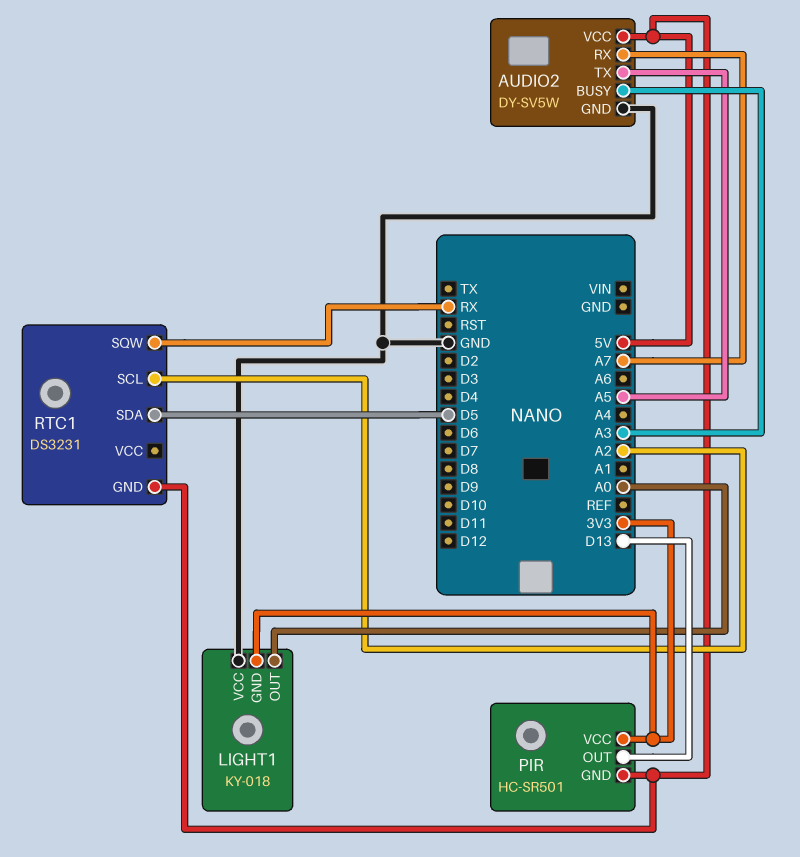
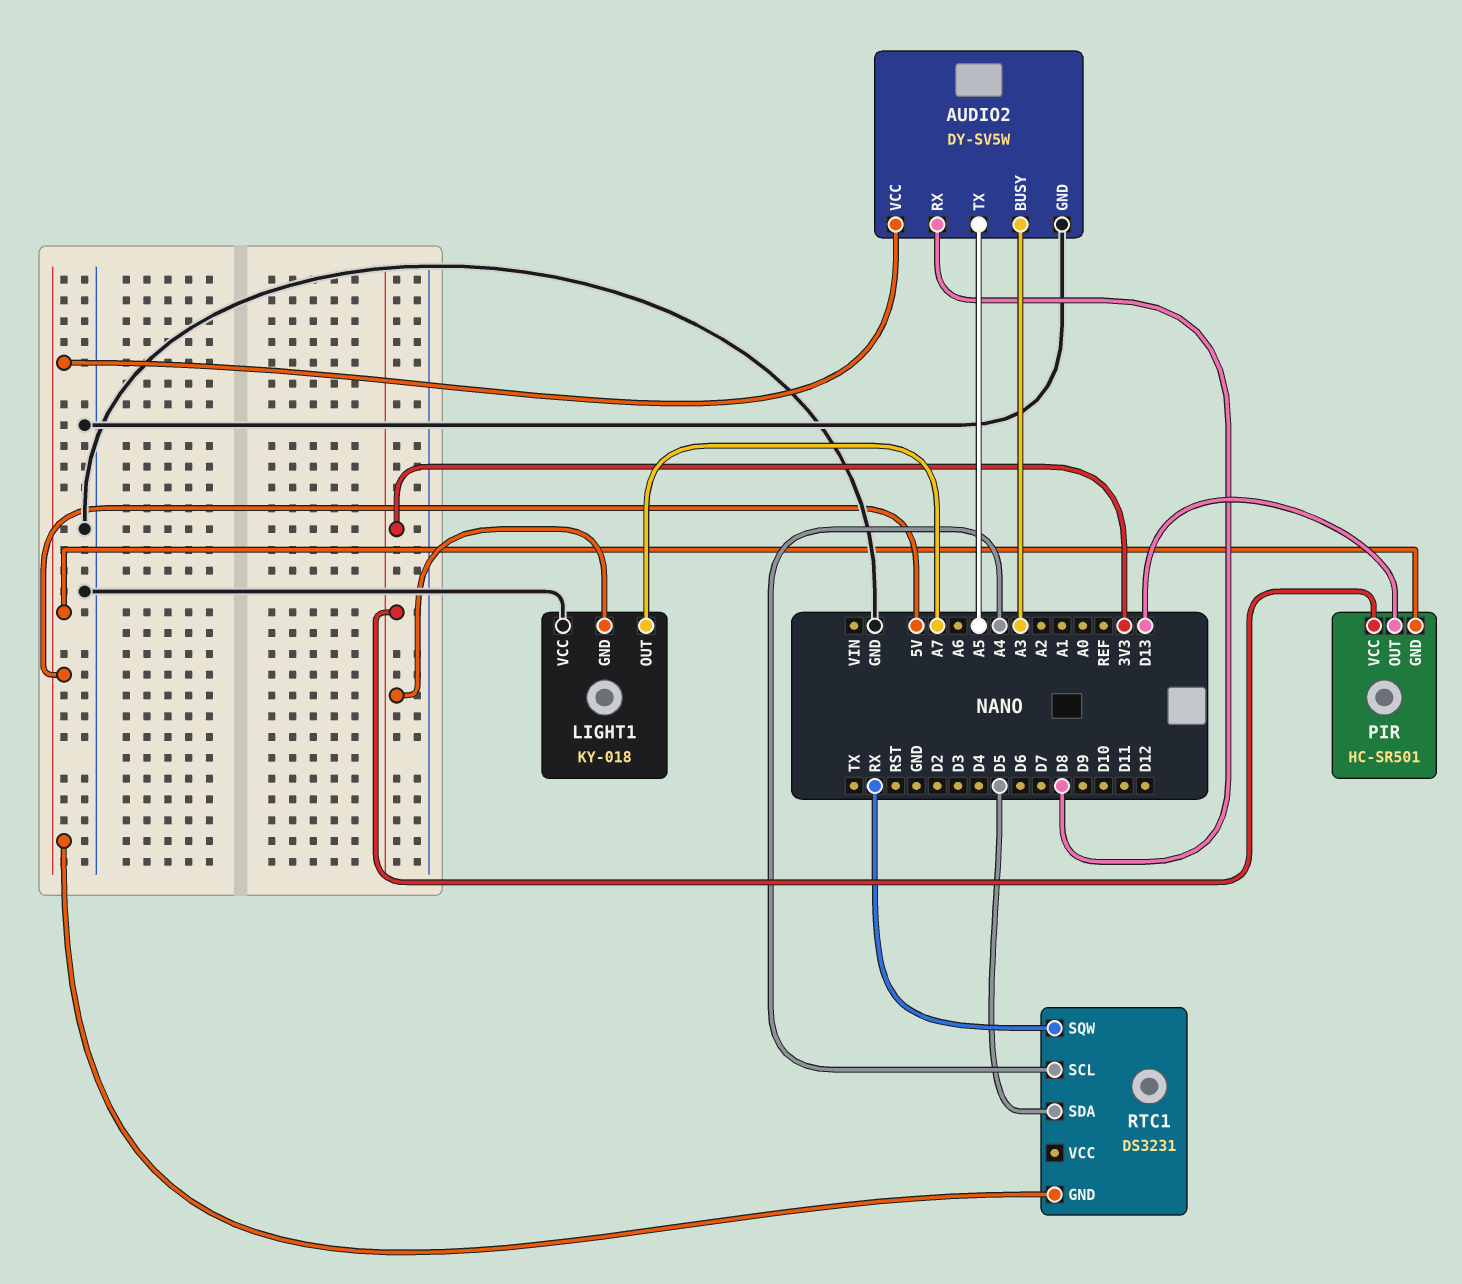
AUDIO2 pin RX: A7 -> D8
LIGHT1 pin OUT: A0 -> A7
RTC1 pin SCL: A2 -> A4

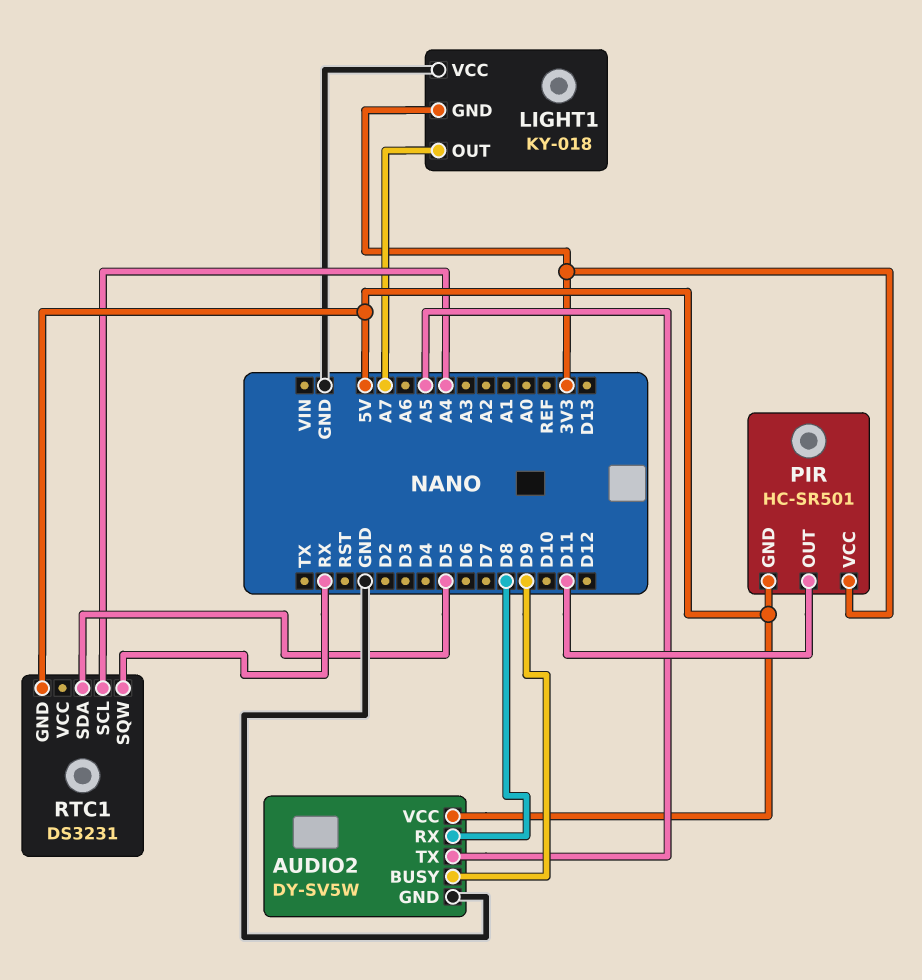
AUDIO2 pin BUSY: A3 -> D9
PIR pin OUT: D13 -> D11

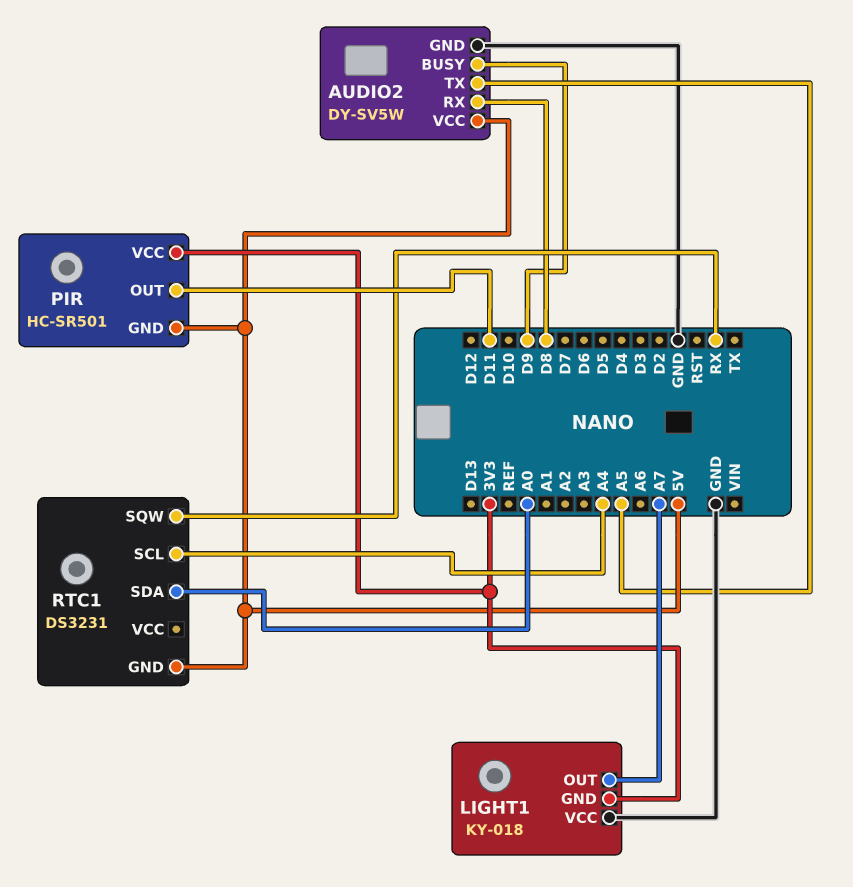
RTC1 pin SDA: D5 -> A0

